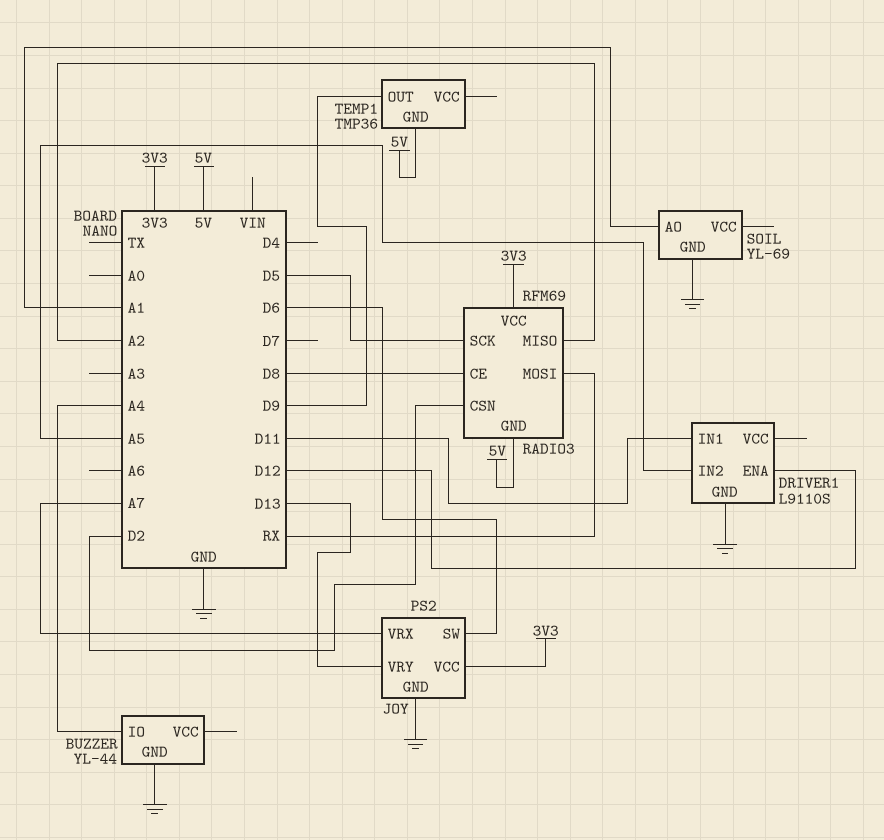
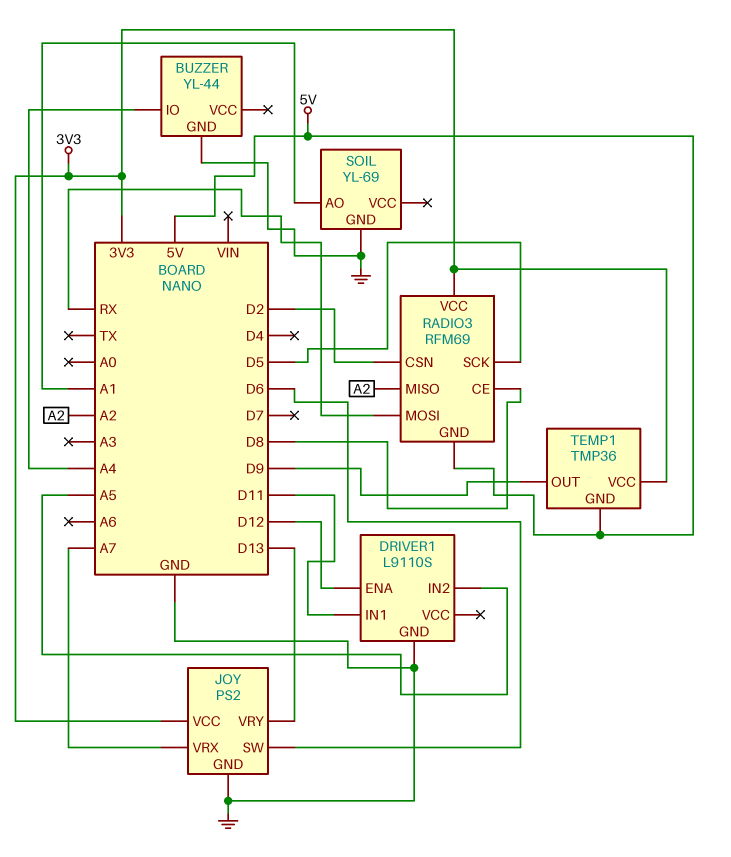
TEMP1 pin VCC: none -> 3V3

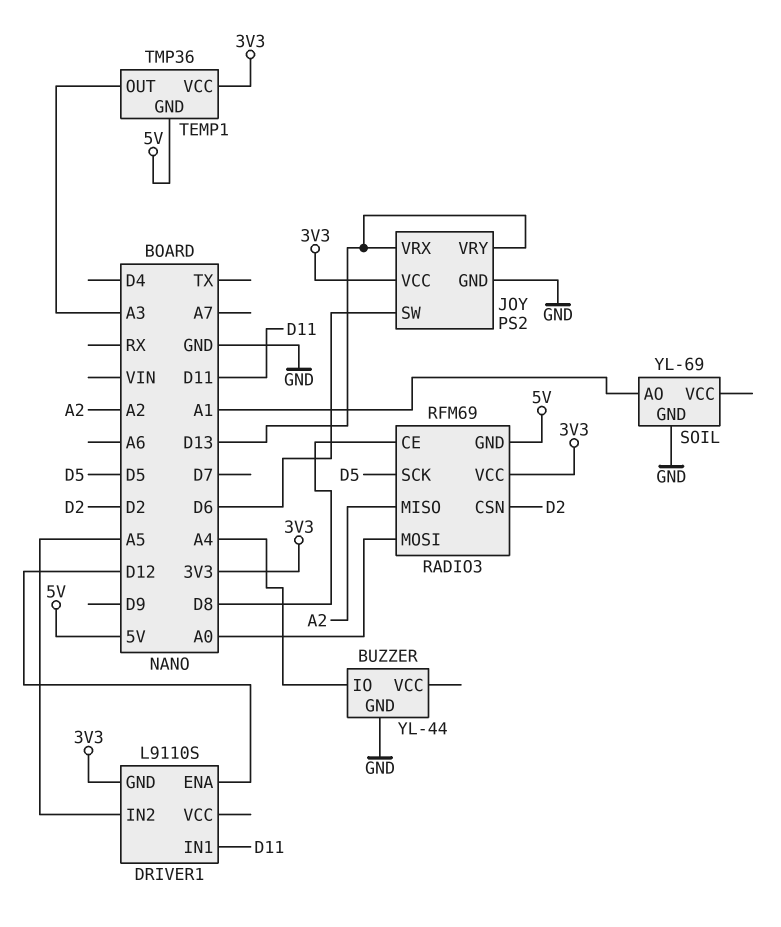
DRIVER1 pin GND: GND -> 3V3
JOY pin VRX: A7 -> D13
RADIO3 pin MOSI: RX -> A0
TEMP1 pin OUT: D9 -> A3

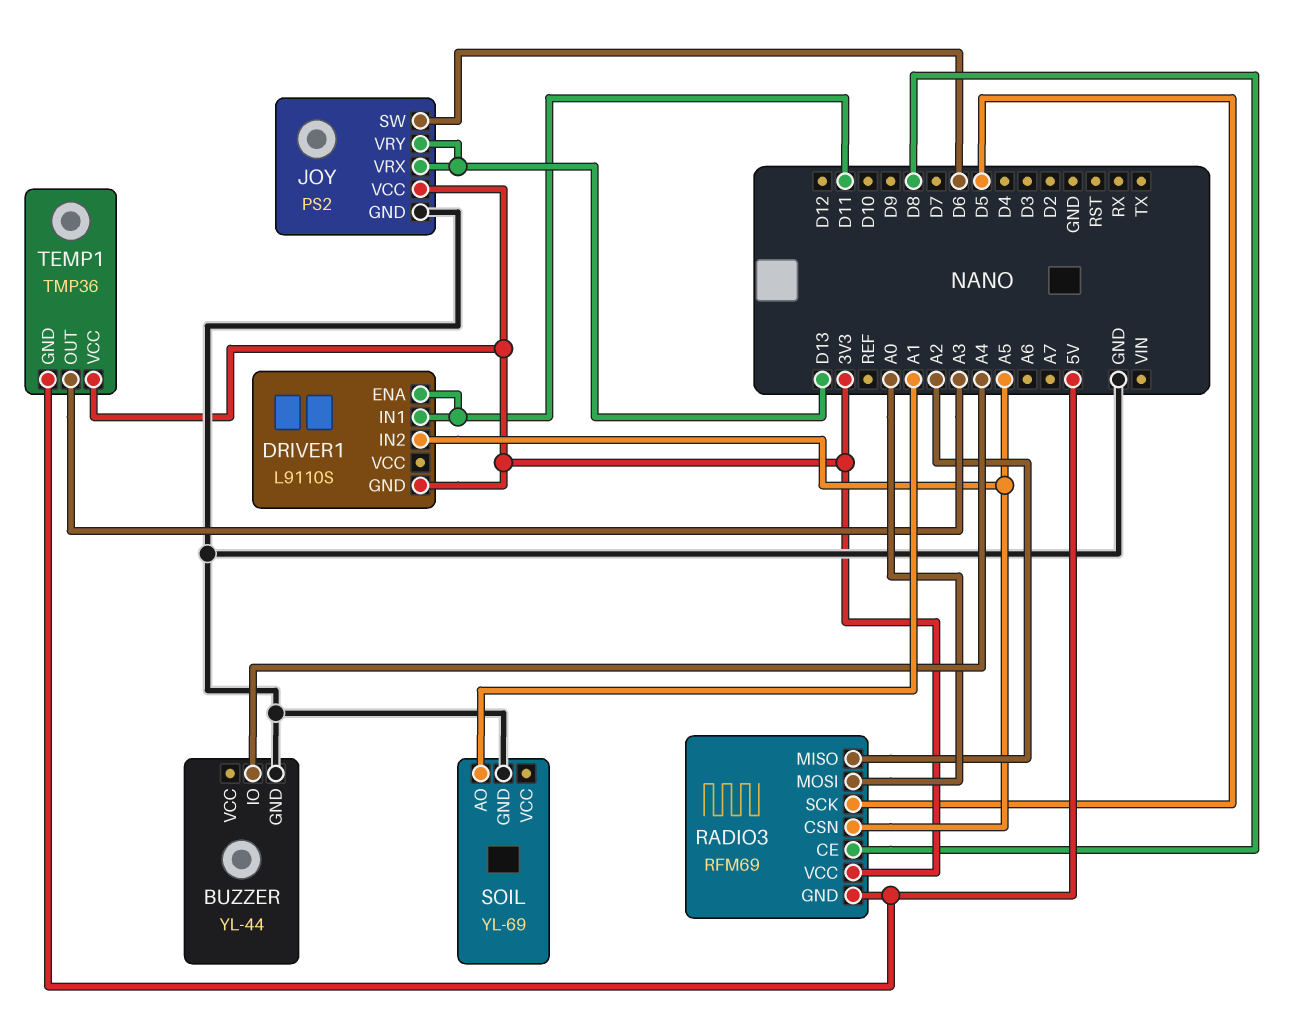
DRIVER1 pin ENA: D12 -> D11
RADIO3 pin CSN: D2 -> A5

